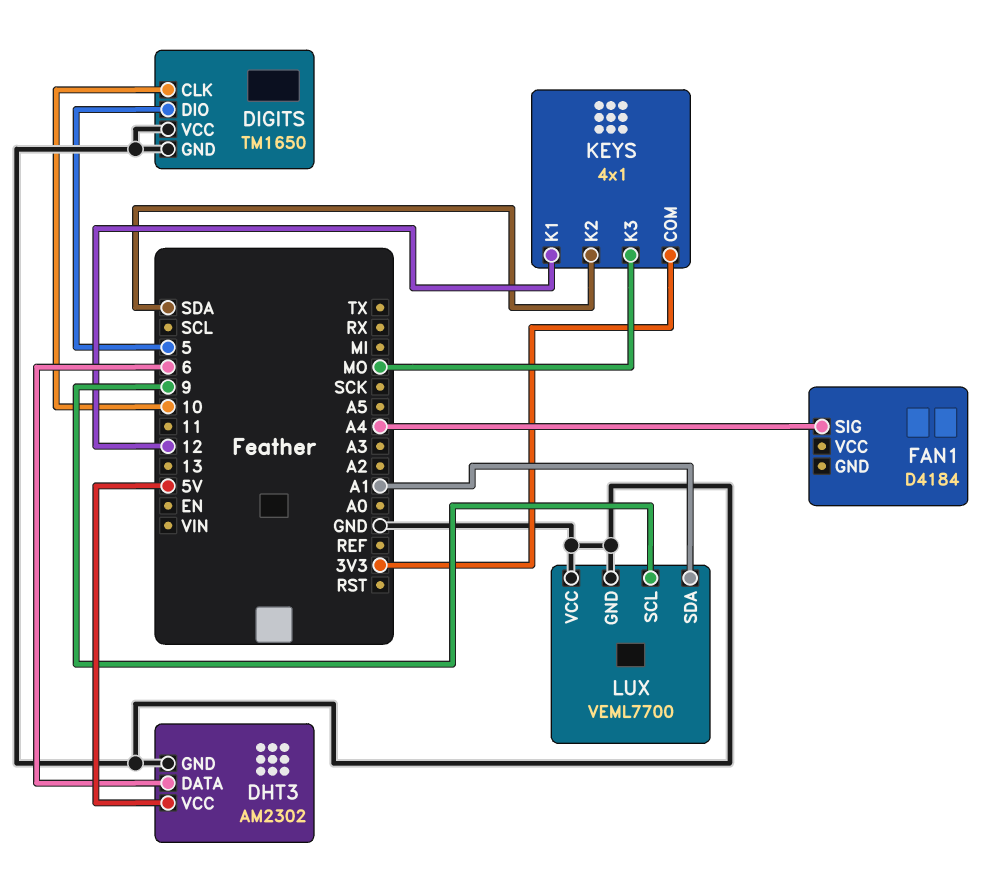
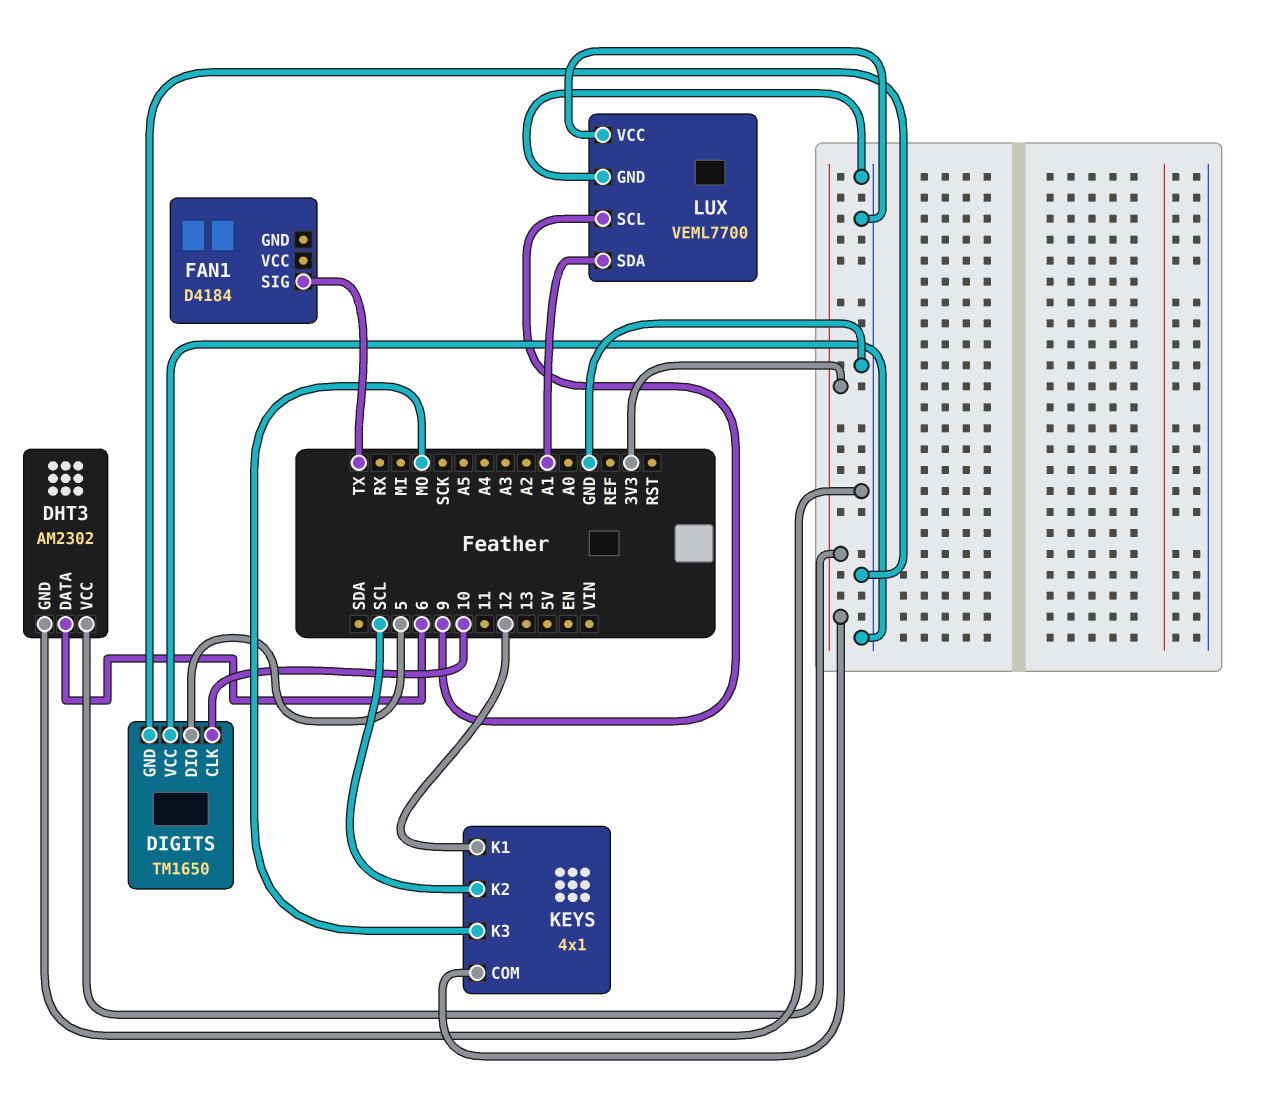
DHT3 pin VCC: 5V -> 3V3
FAN1 pin SIG: A4 -> TX
KEYS pin K2: SDA -> SCL

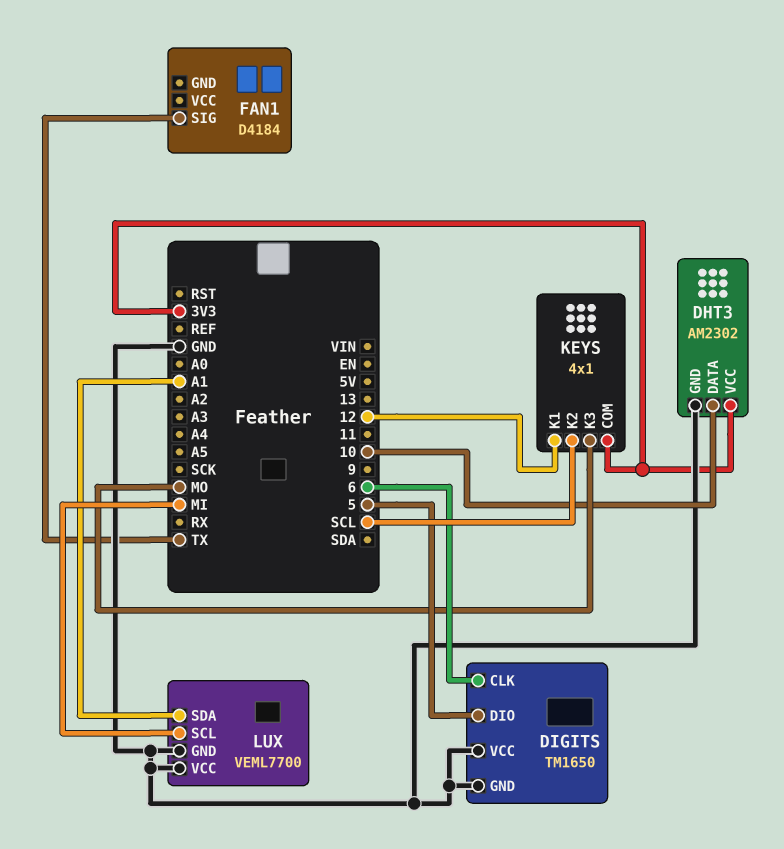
DHT3 pin DATA: 6 -> 10
DIGITS pin CLK: 10 -> 6
LUX pin SCL: 9 -> MI

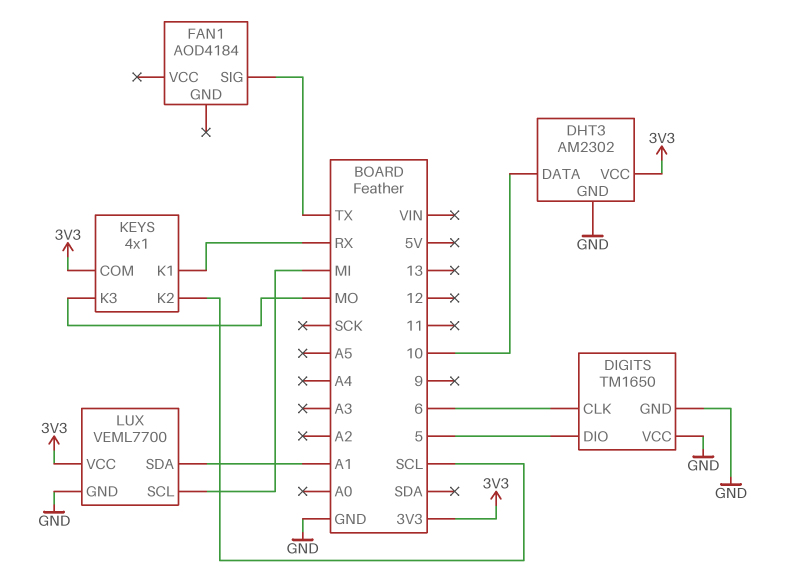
FAN1: D4184 -> AOD4184
KEYS pin K1: 12 -> RX
LUX pin VCC: GND -> 3V3

